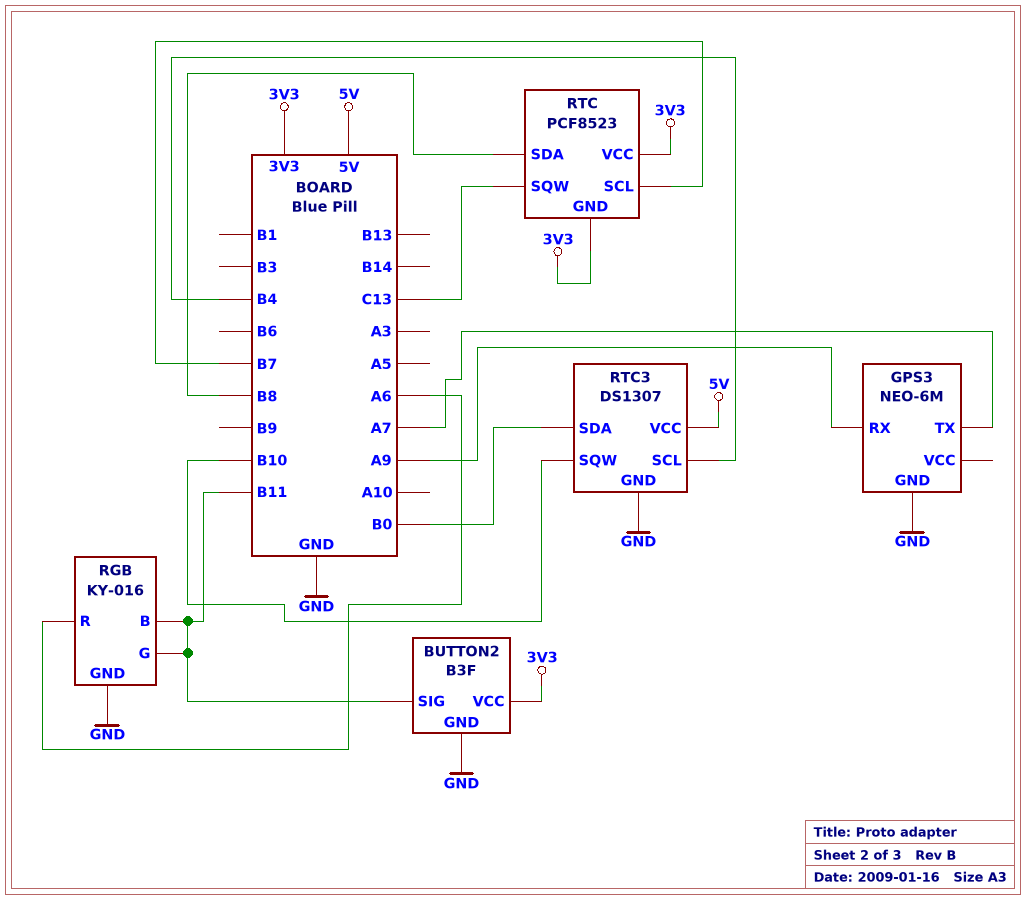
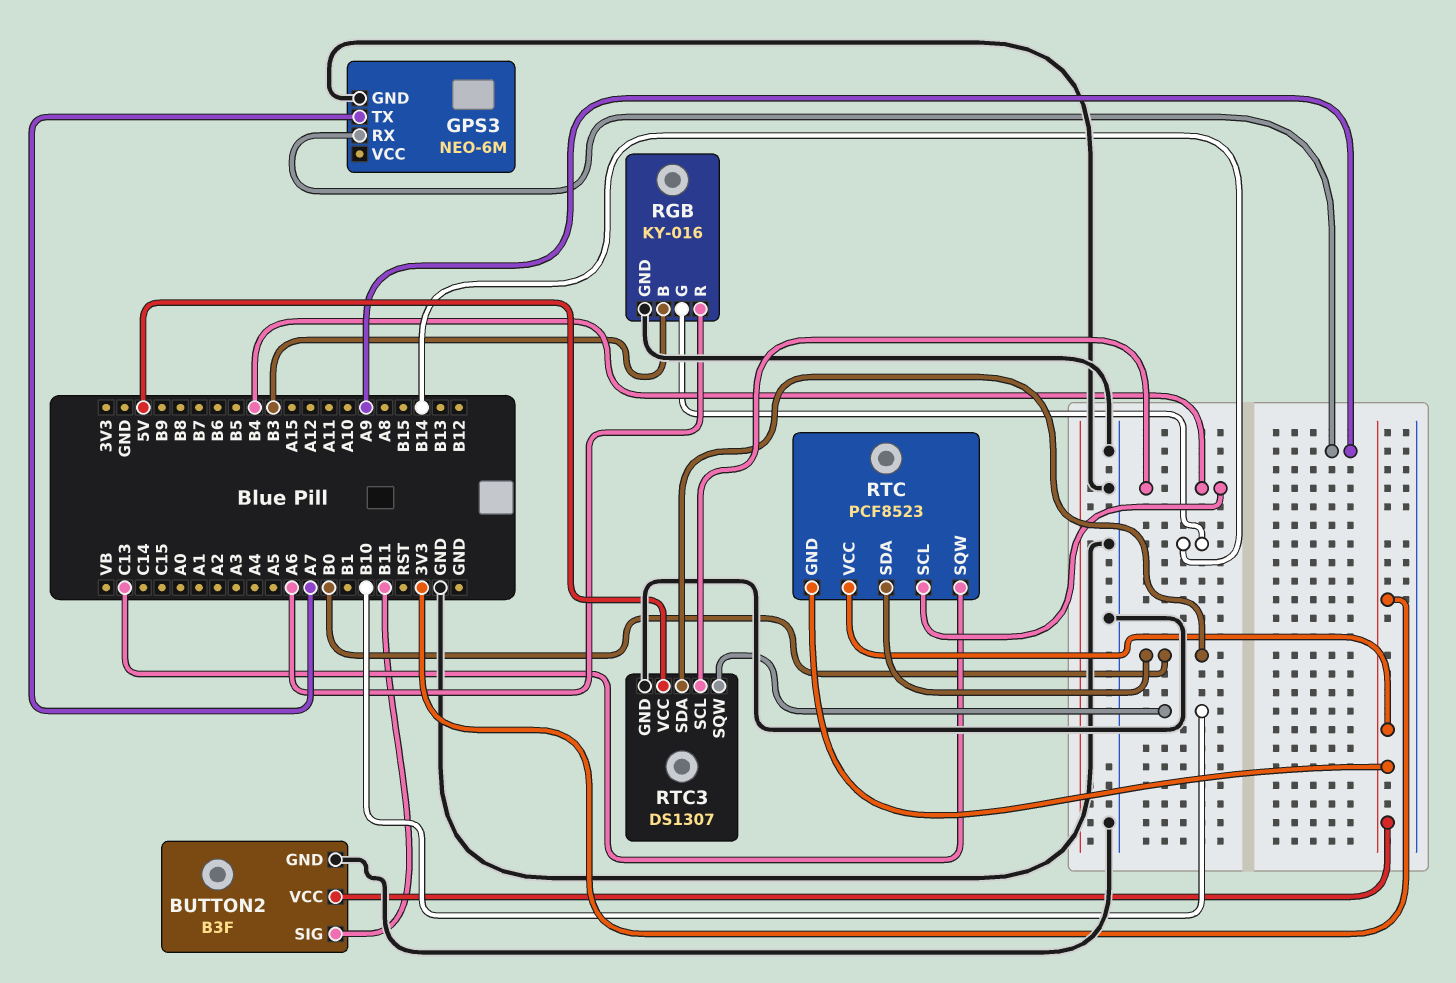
RGB pin B: B11 -> B3
RGB pin G: B11 -> B14
RTC pin SCL: B7 -> B4
RTC pin SDA: B8 -> B0

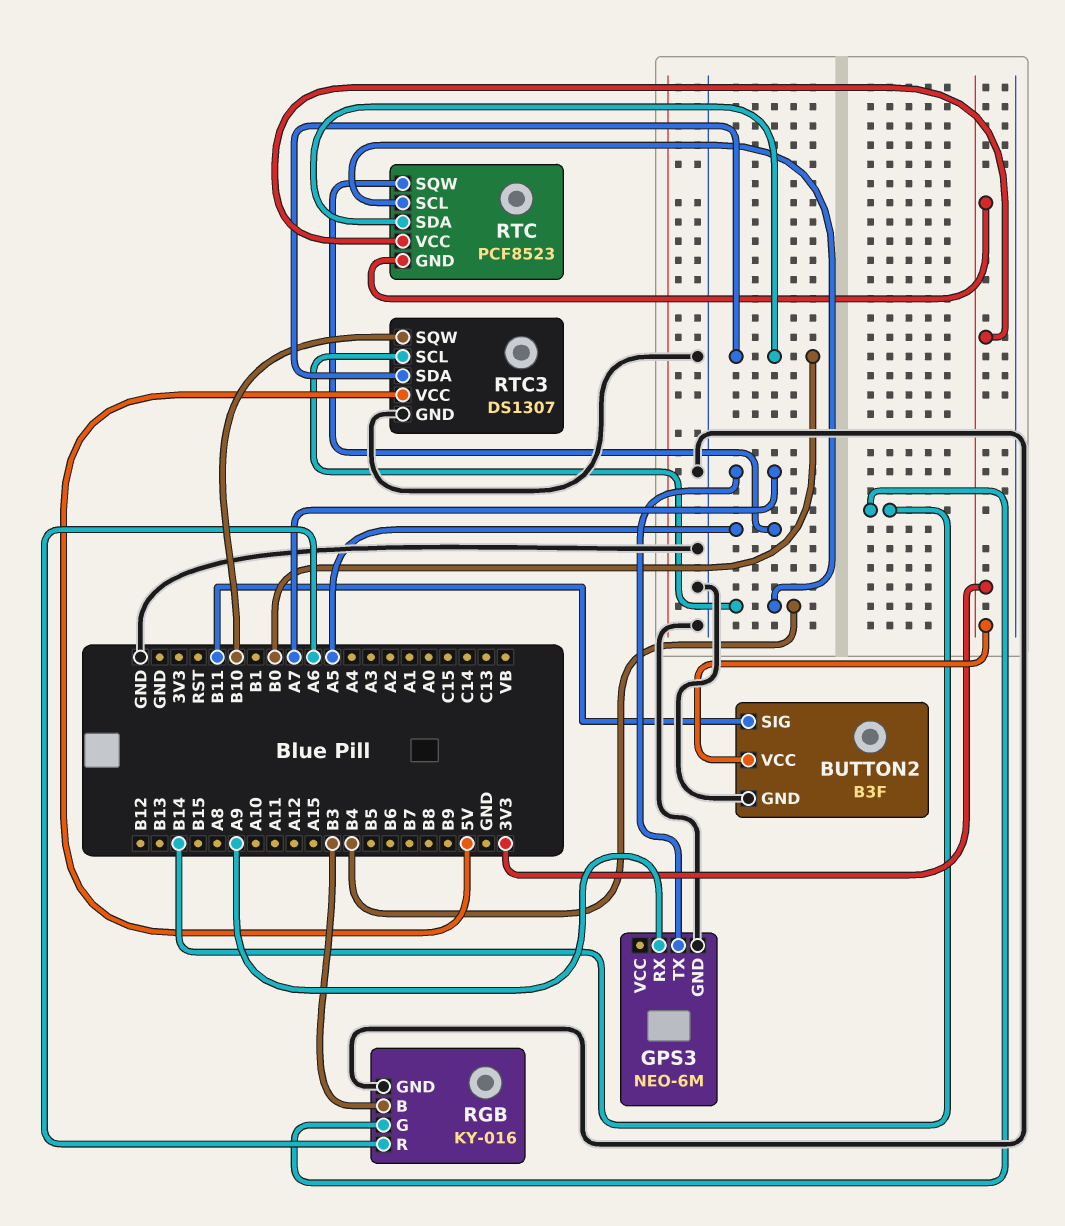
RTC pin SQW: C13 -> A5

